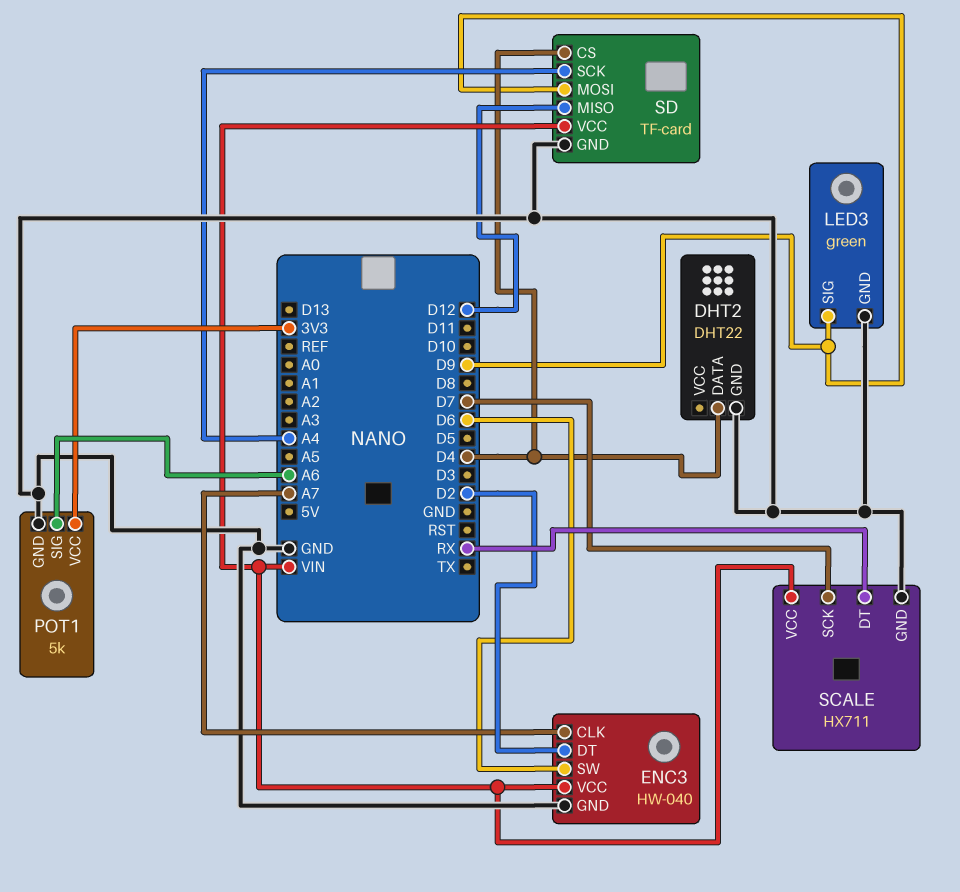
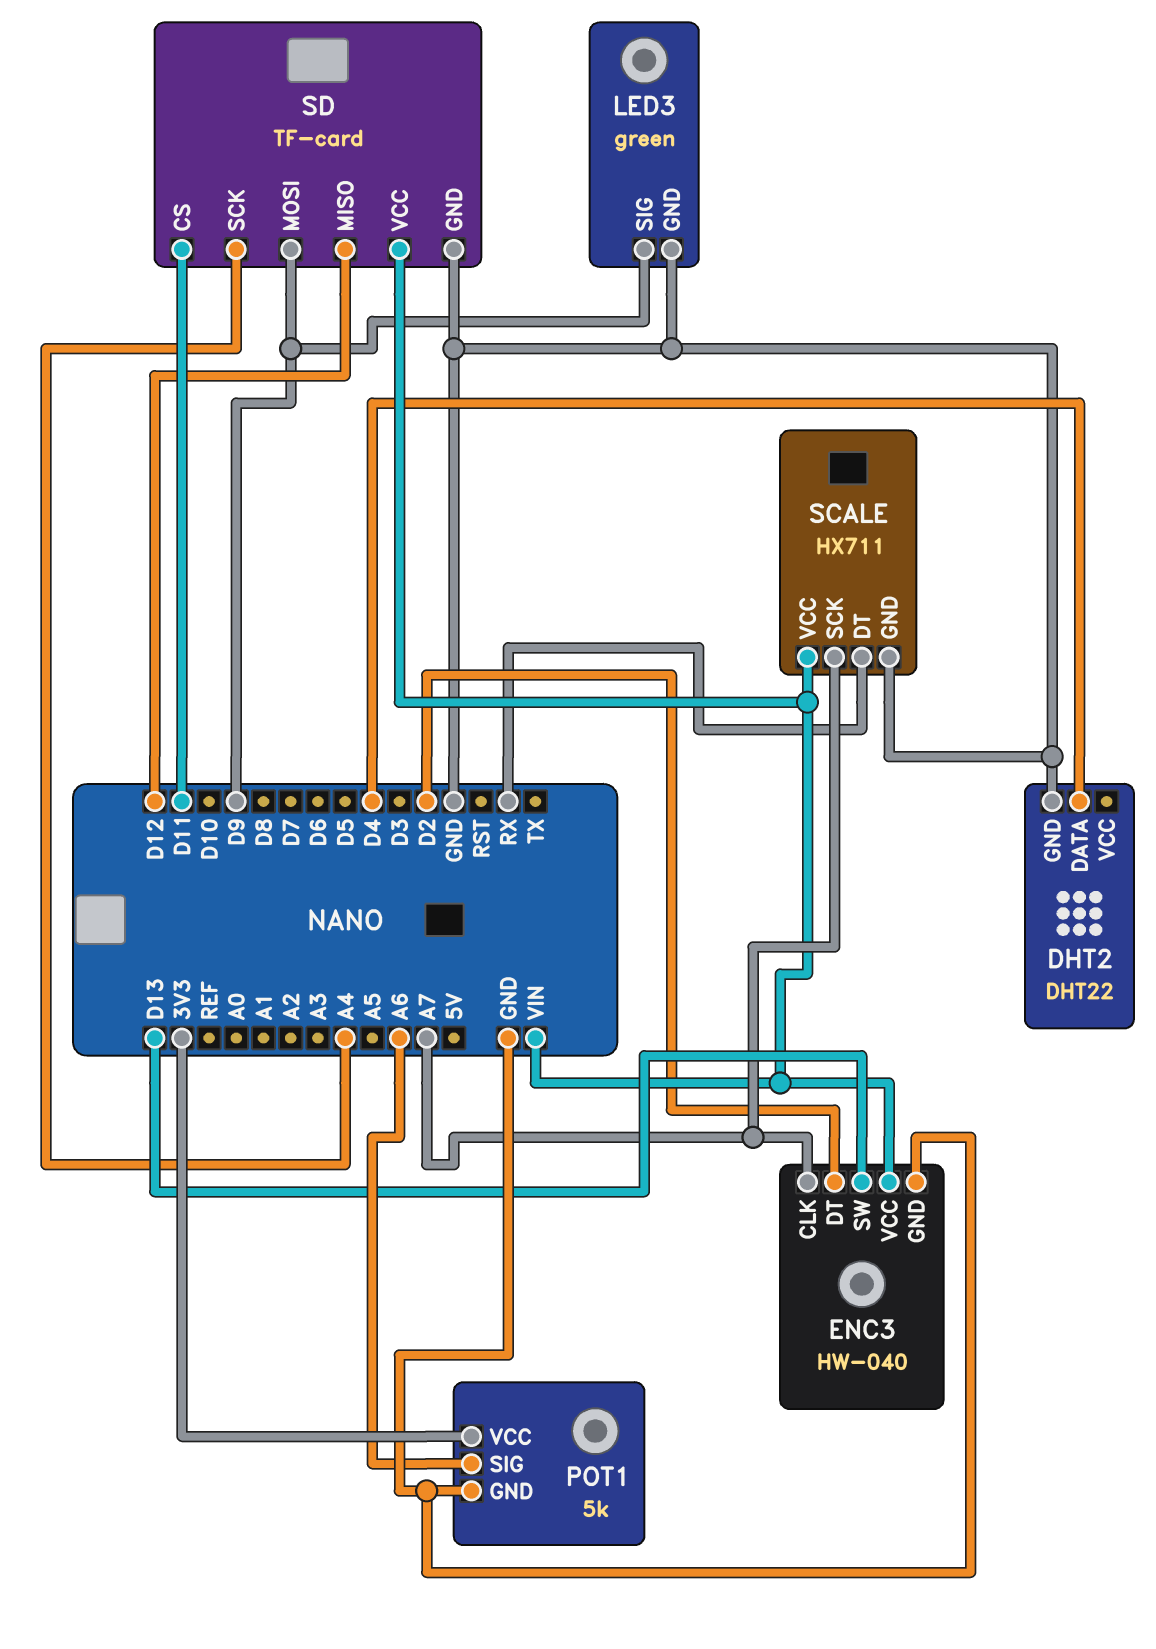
ENC3 pin SW: D6 -> D13
SCALE pin SCK: D7 -> A7
SD pin CS: D4 -> D11

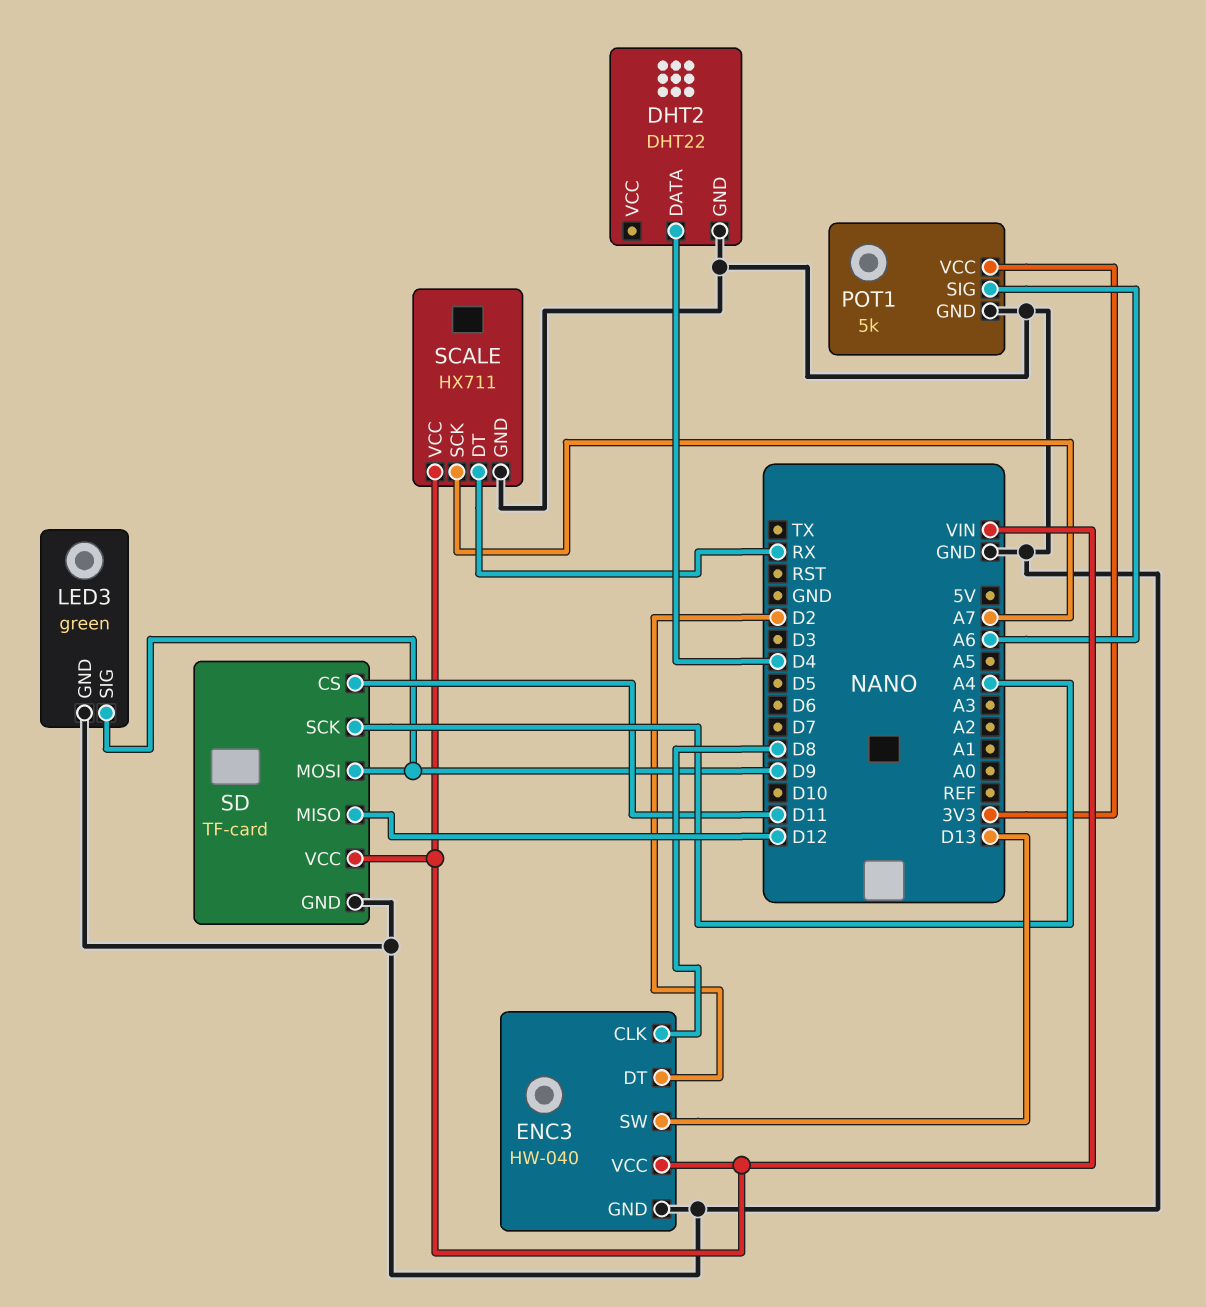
ENC3 pin CLK: A7 -> D8

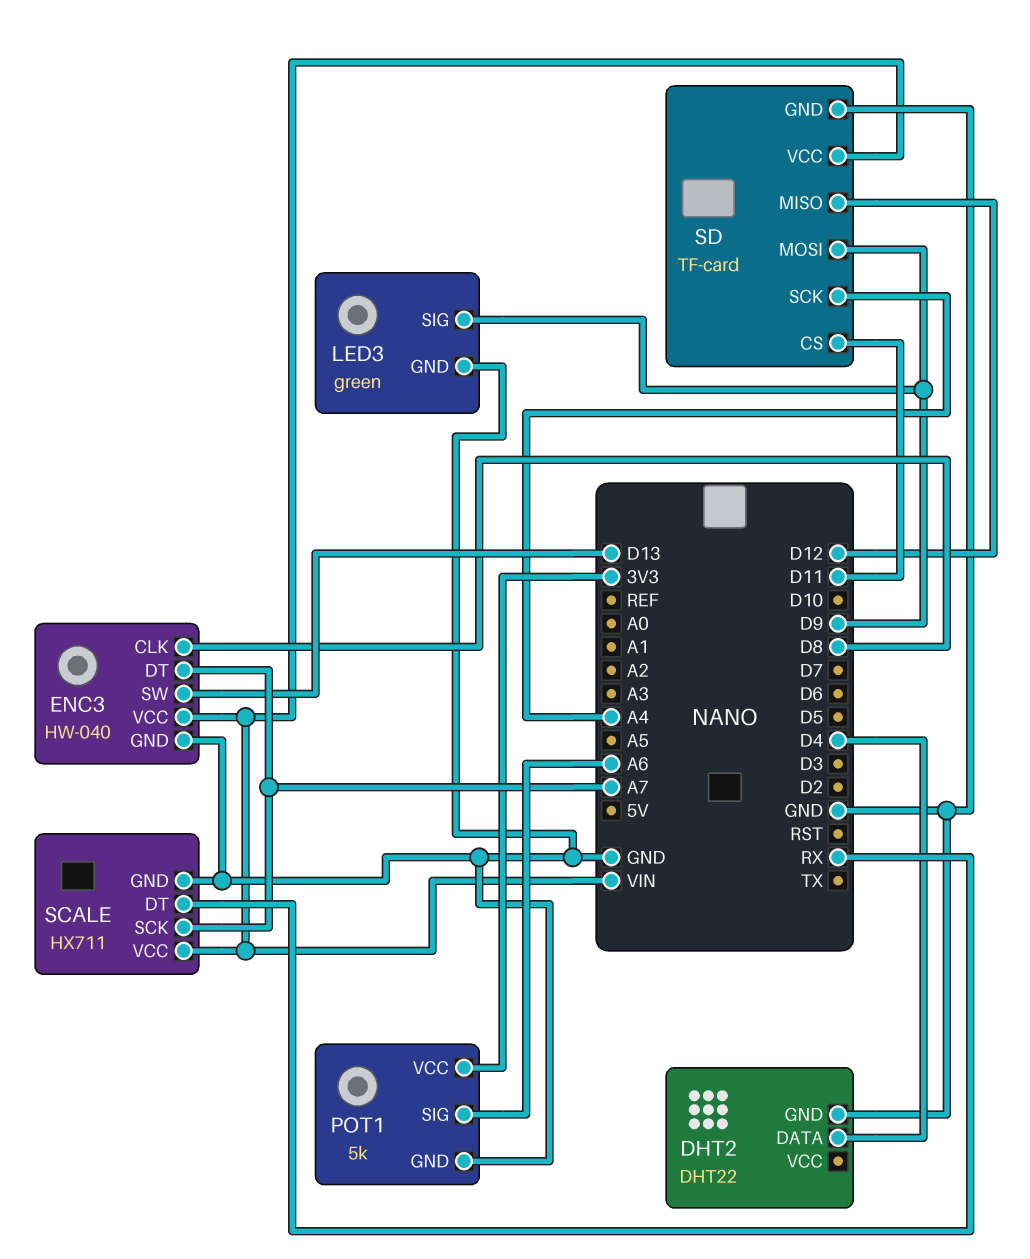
ENC3 pin DT: D2 -> A7

